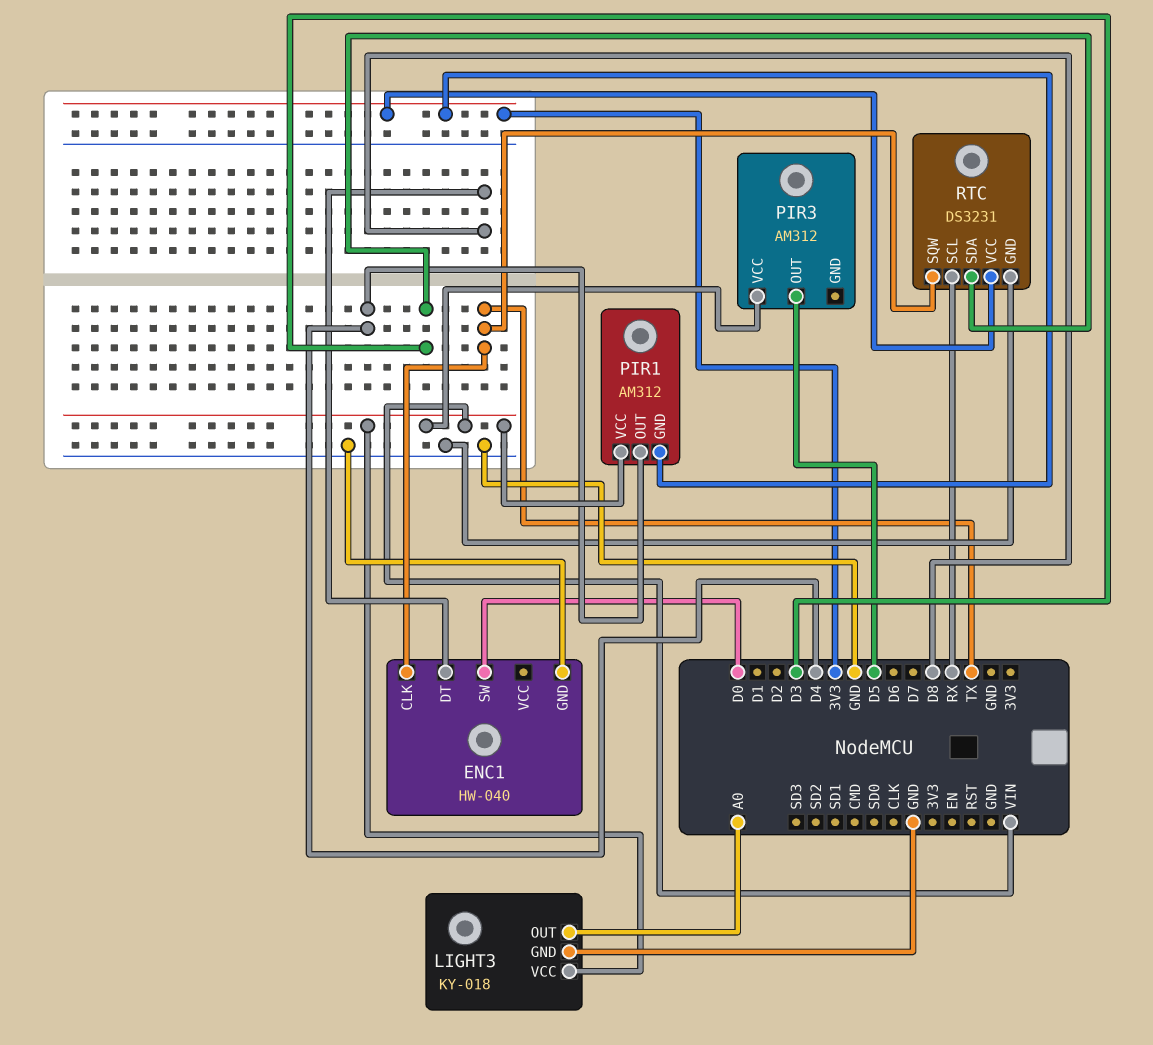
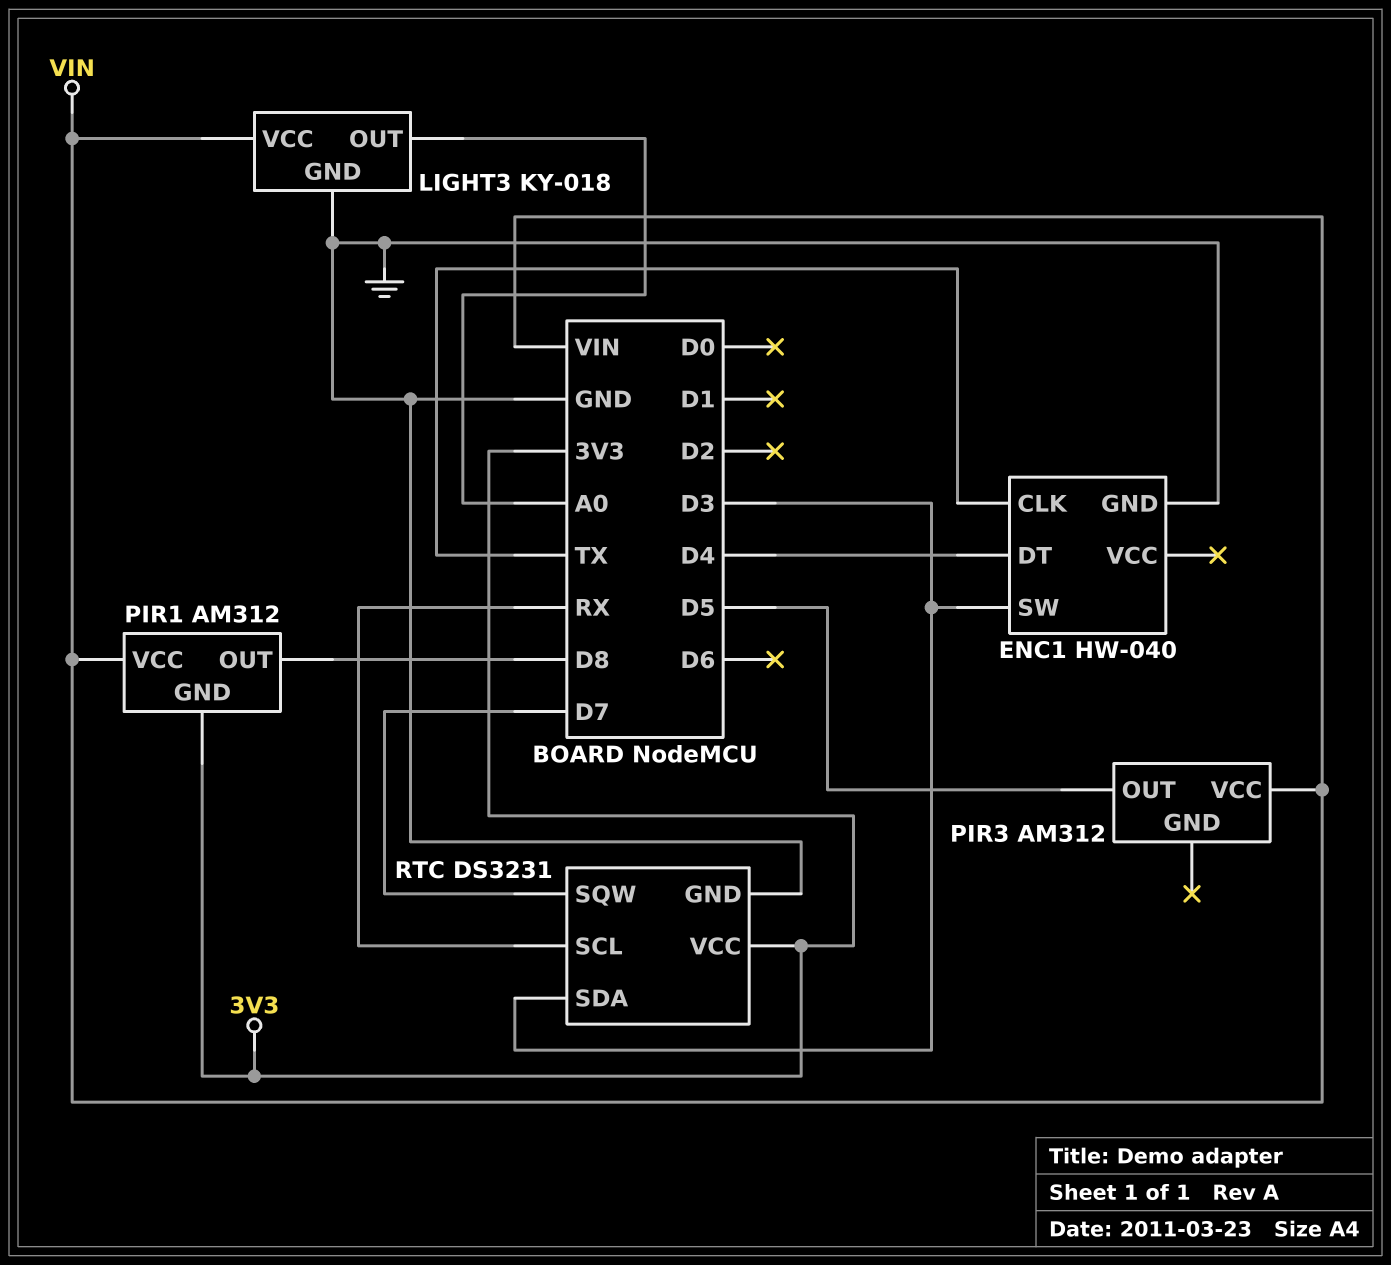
ENC1 pin DT: D8 -> D4
ENC1 pin SW: D0 -> D3
PIR1 pin OUT: D4 -> D8
RTC pin SQW: TX -> D7

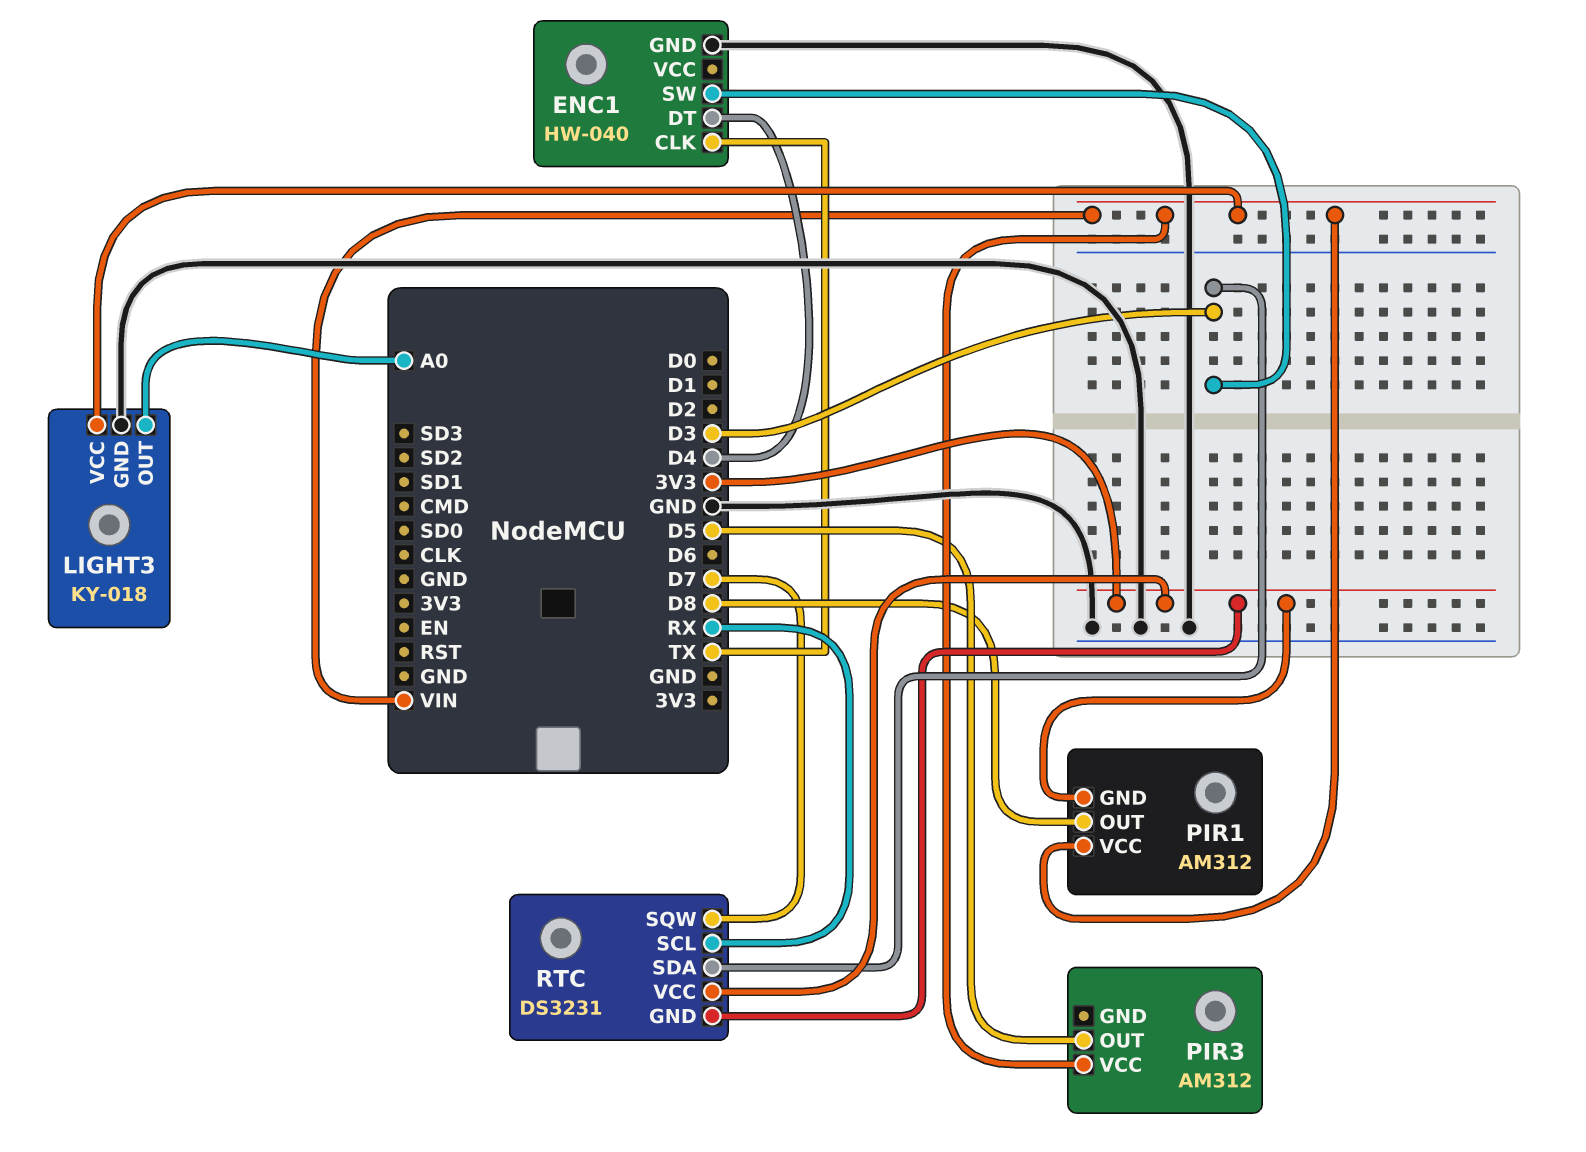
RTC pin GND: GND -> 3V3

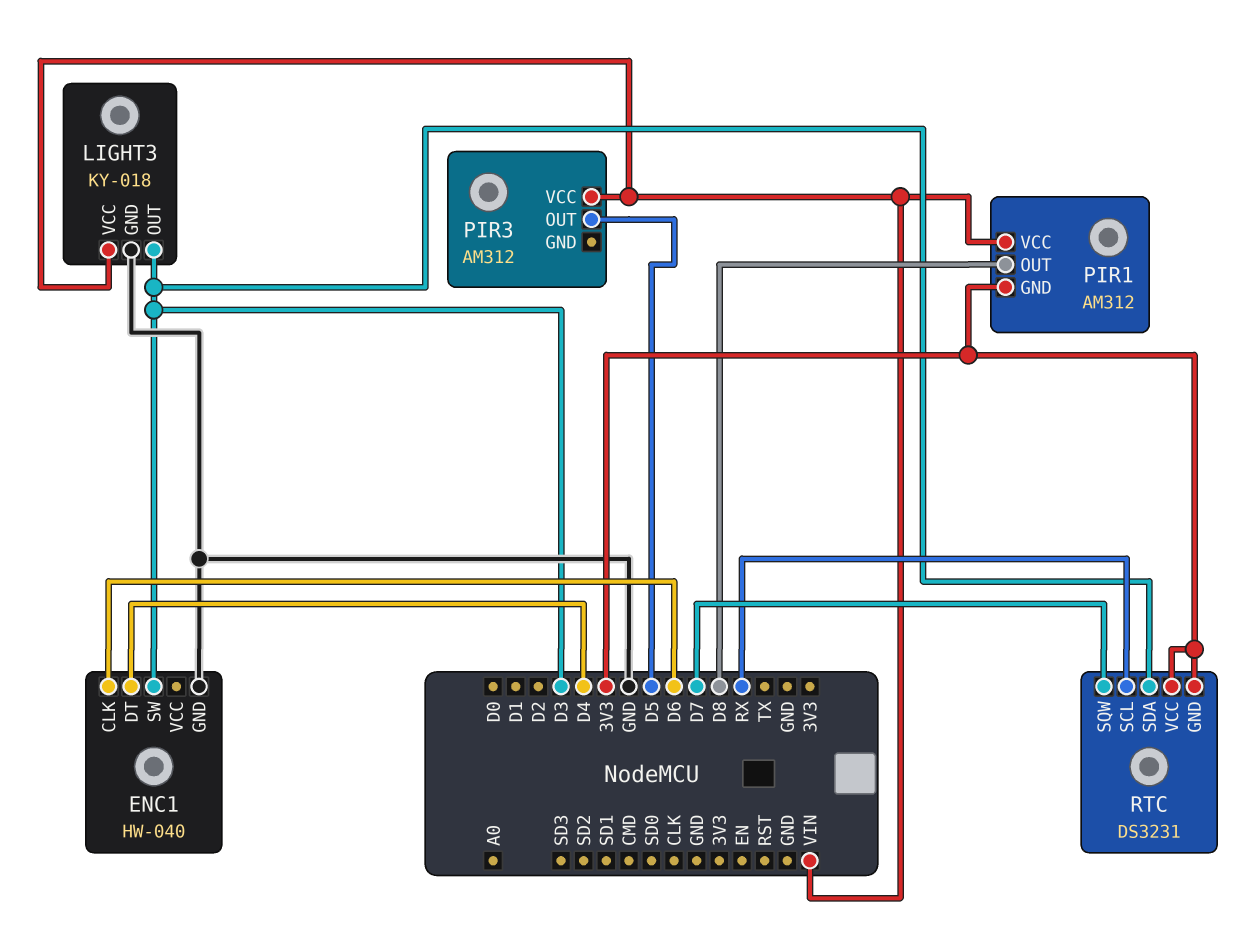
ENC1 pin CLK: TX -> D6
LIGHT3 pin OUT: A0 -> D3

